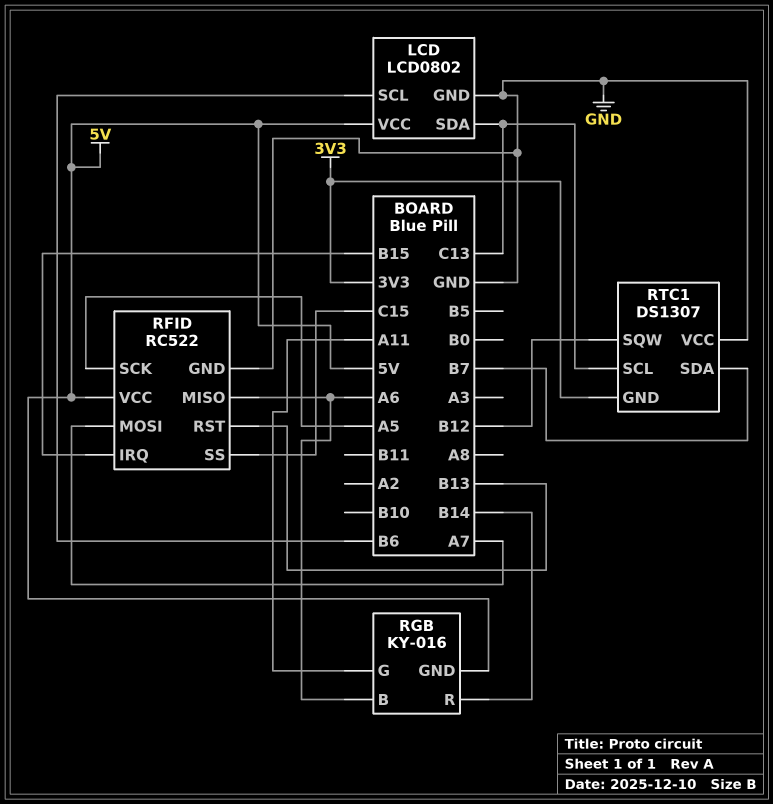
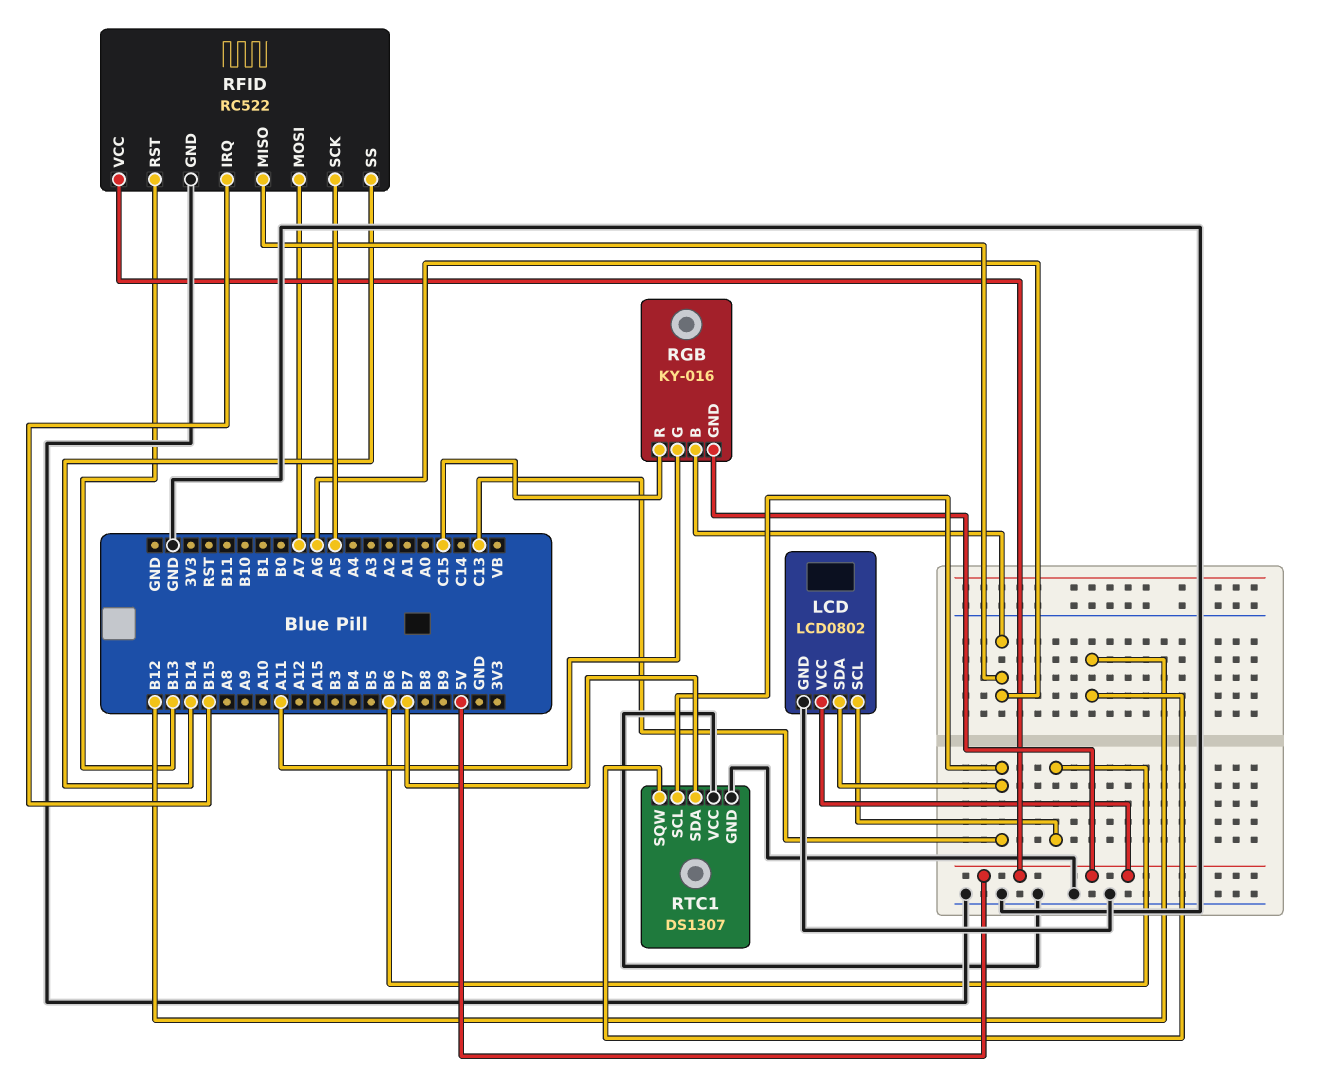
RFID pin SS: C15 -> B14
RGB pin R: B14 -> C15
RTC1 pin GND: 3V3 -> GND

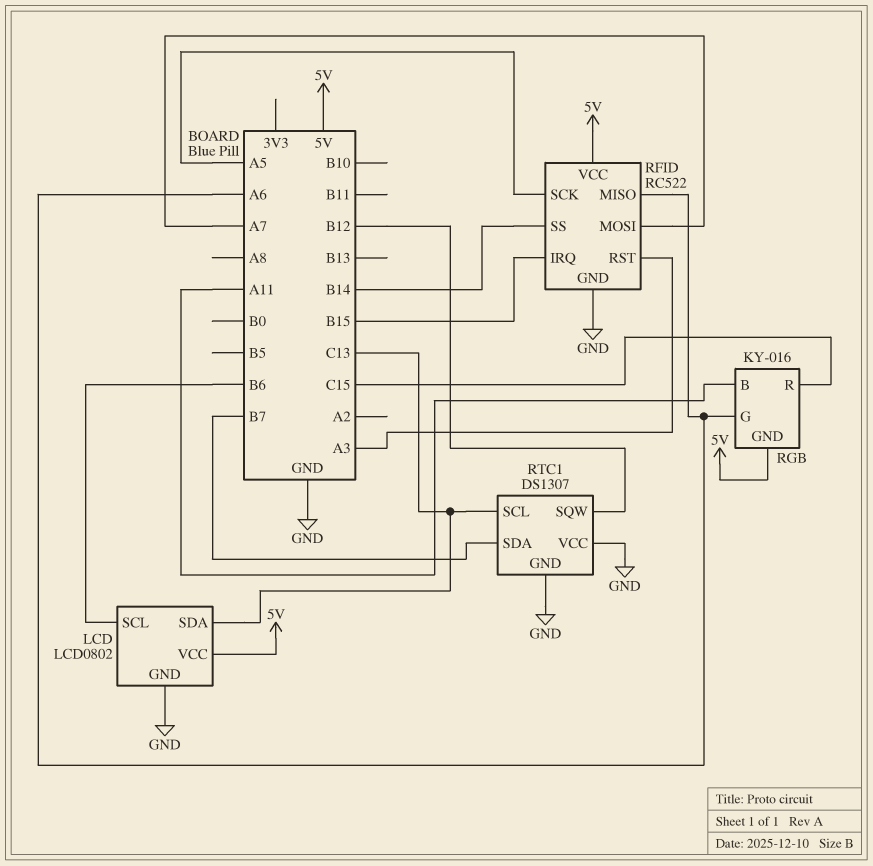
RFID pin RST: B13 -> A3
RGB pin B: A6 -> A11
RGB pin G: A11 -> A6

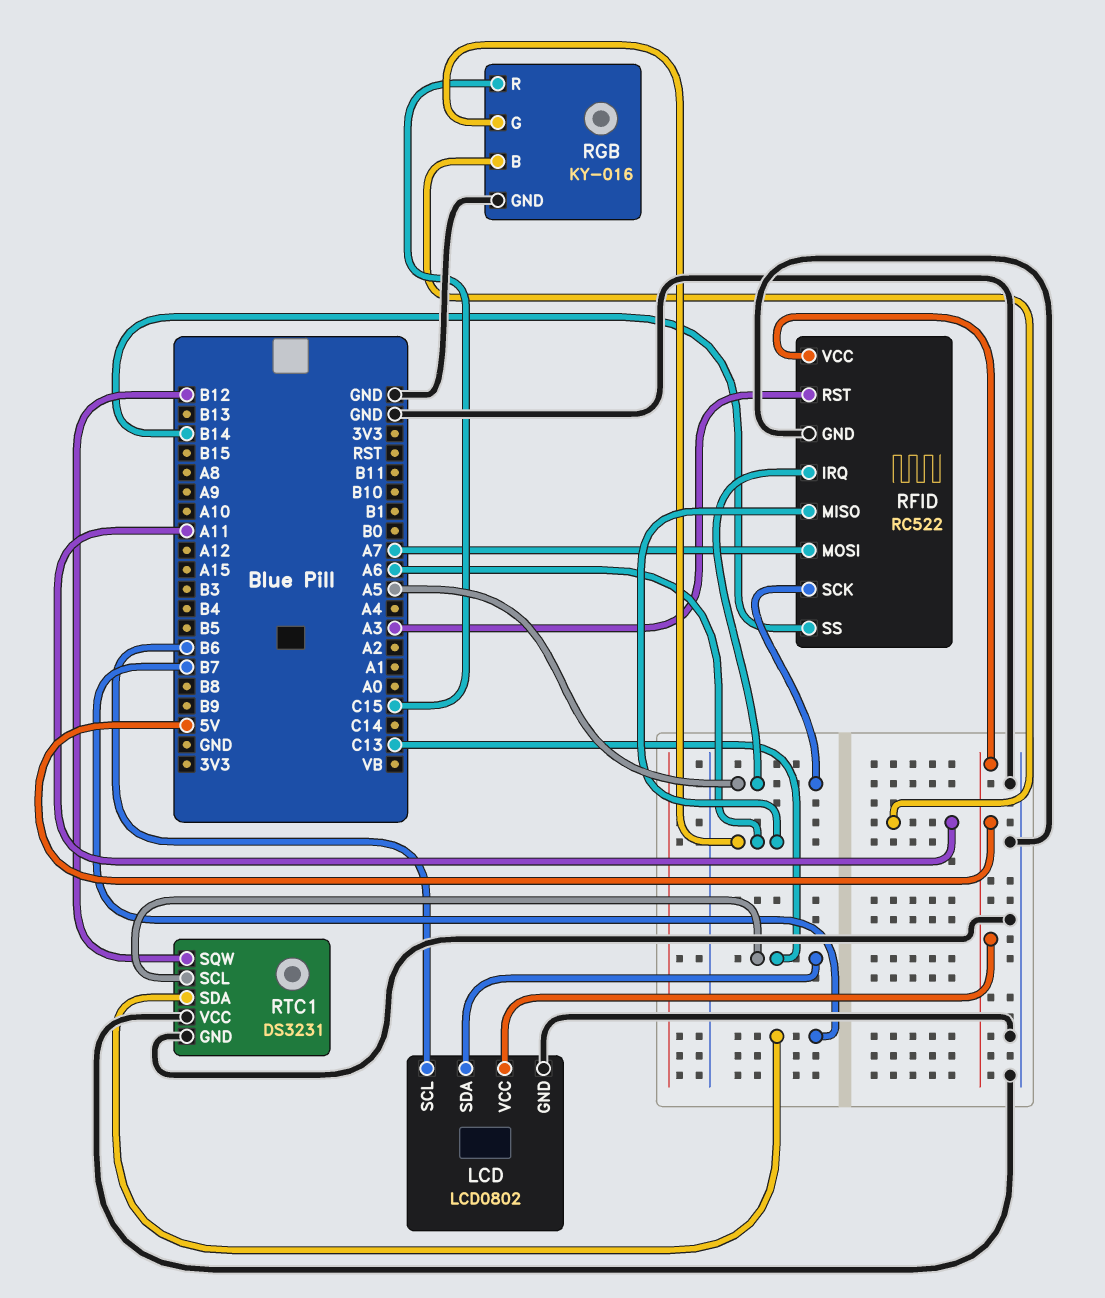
RFID pin IRQ: B15 -> A5
RGB pin GND: 5V -> GND
RTC1: DS1307 -> DS3231

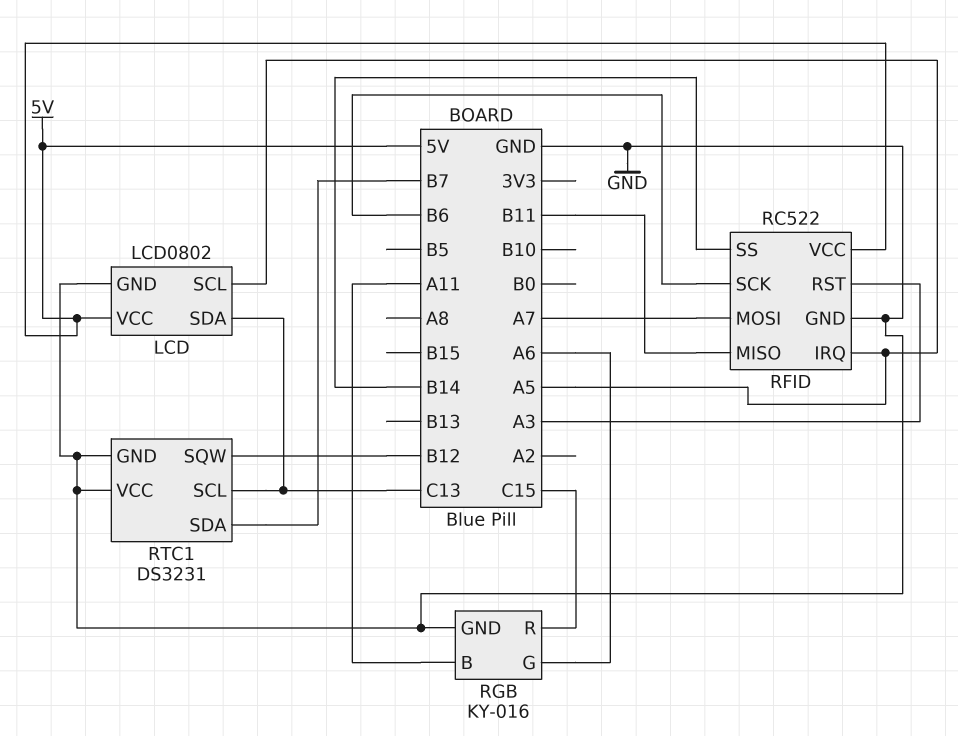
LCD pin SCL: B6 -> A5
RFID pin MISO: A6 -> B11
RFID pin SCK: A5 -> B6

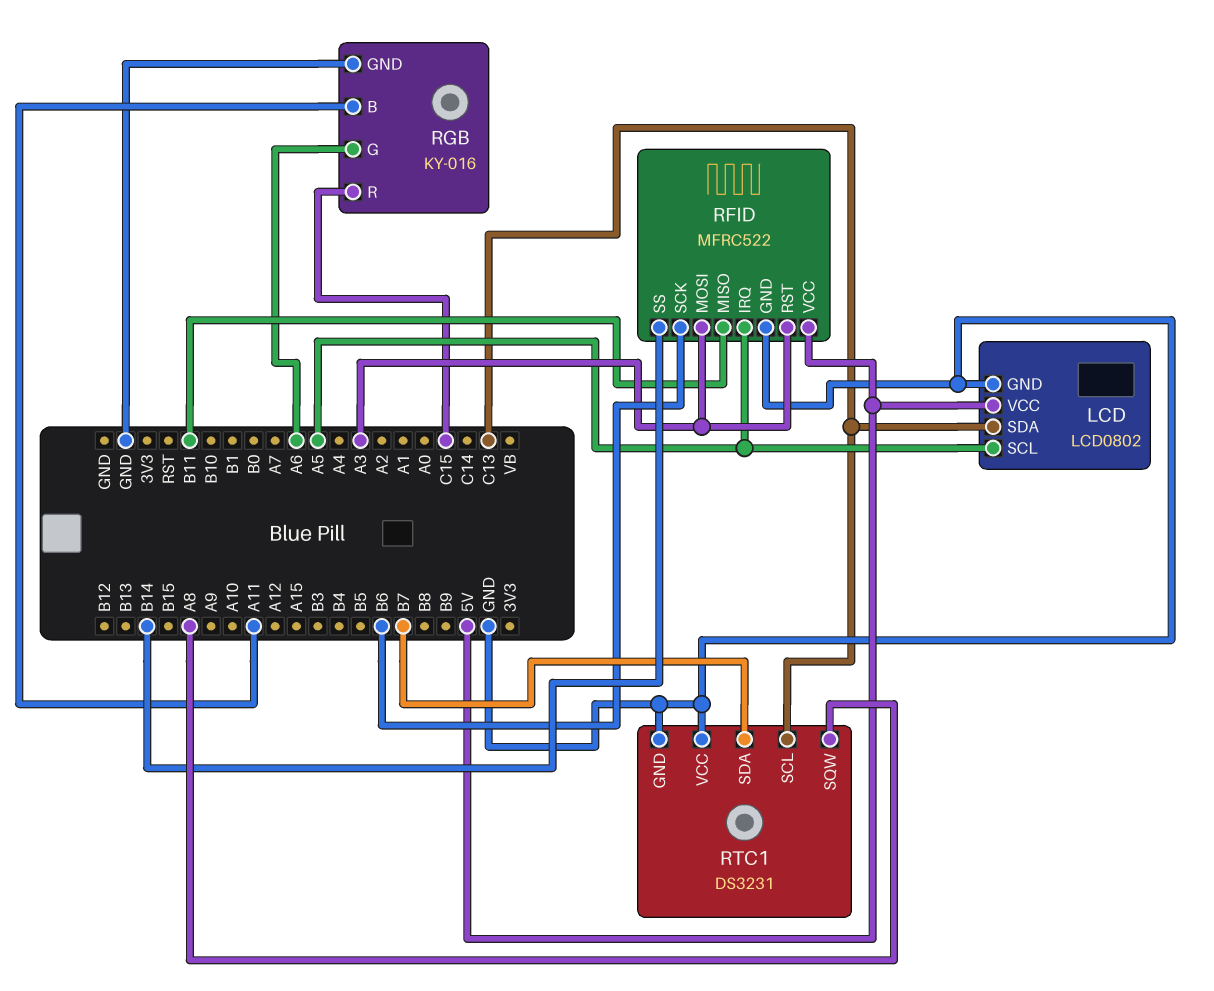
RFID: RC522 -> MFRC522
RFID pin MOSI: A7 -> A3
RTC1 pin SQW: B12 -> A8

